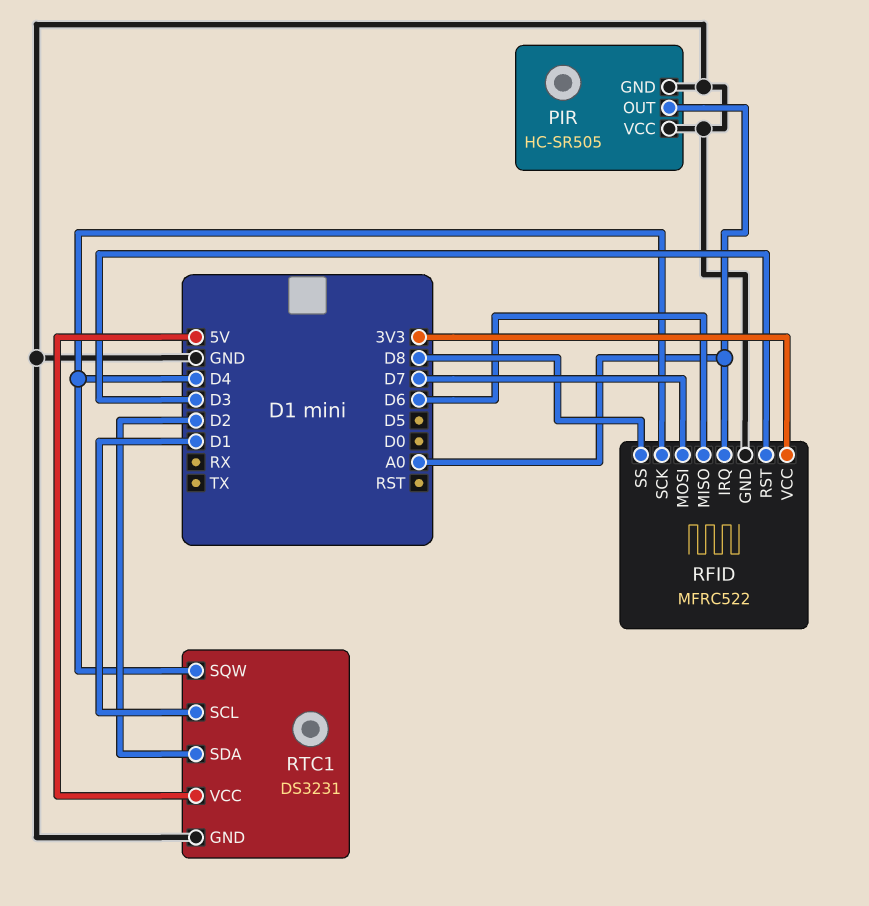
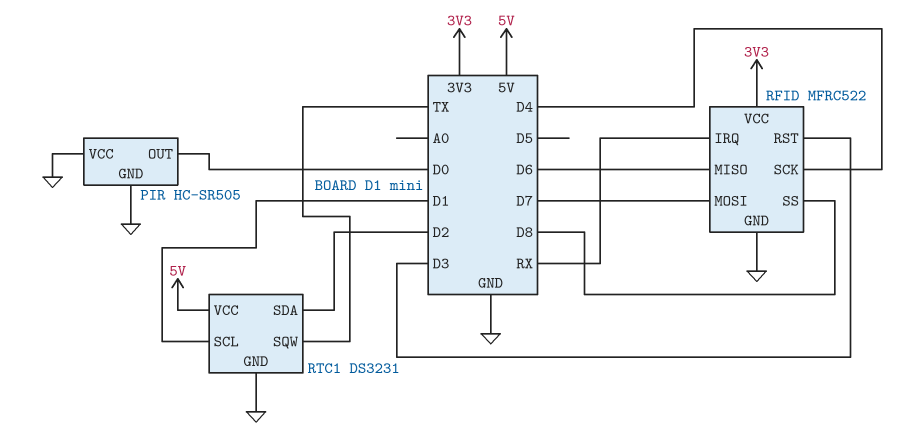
PIR pin OUT: A0 -> D0
RFID pin IRQ: A0 -> RX
RTC1 pin SQW: D4 -> TX

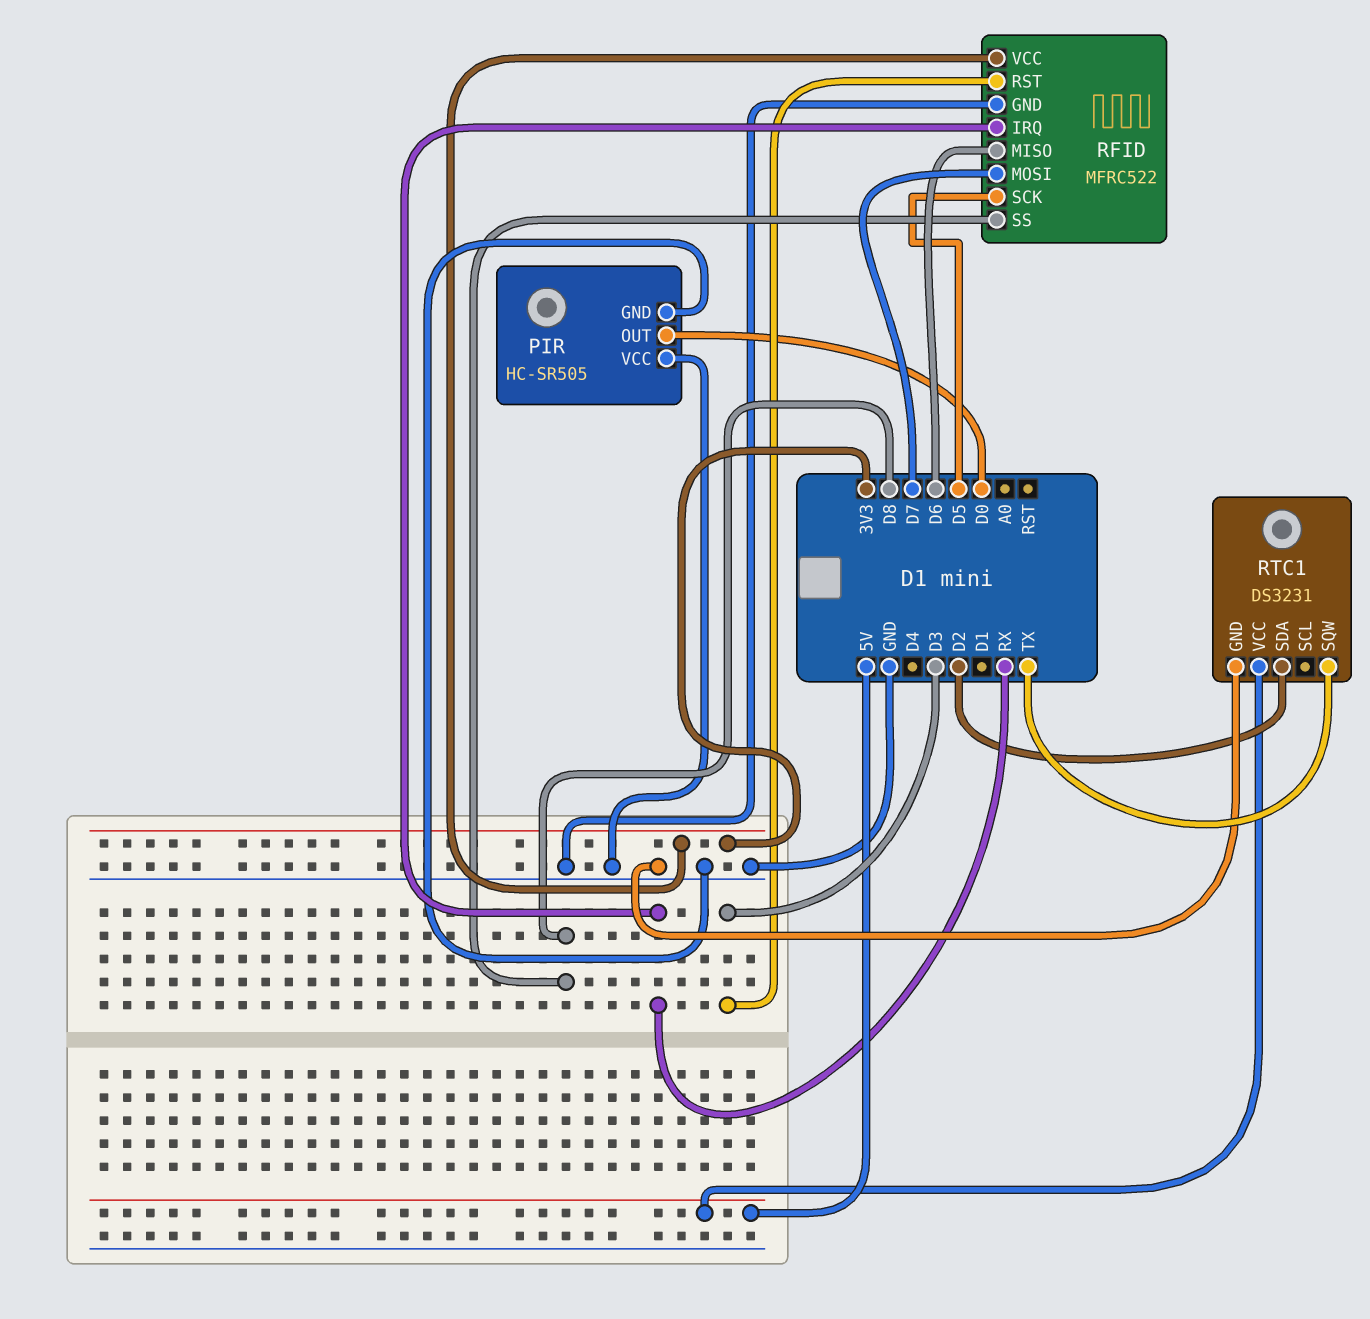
RFID pin SCK: D4 -> D5
RTC1 pin SCL: D1 -> none

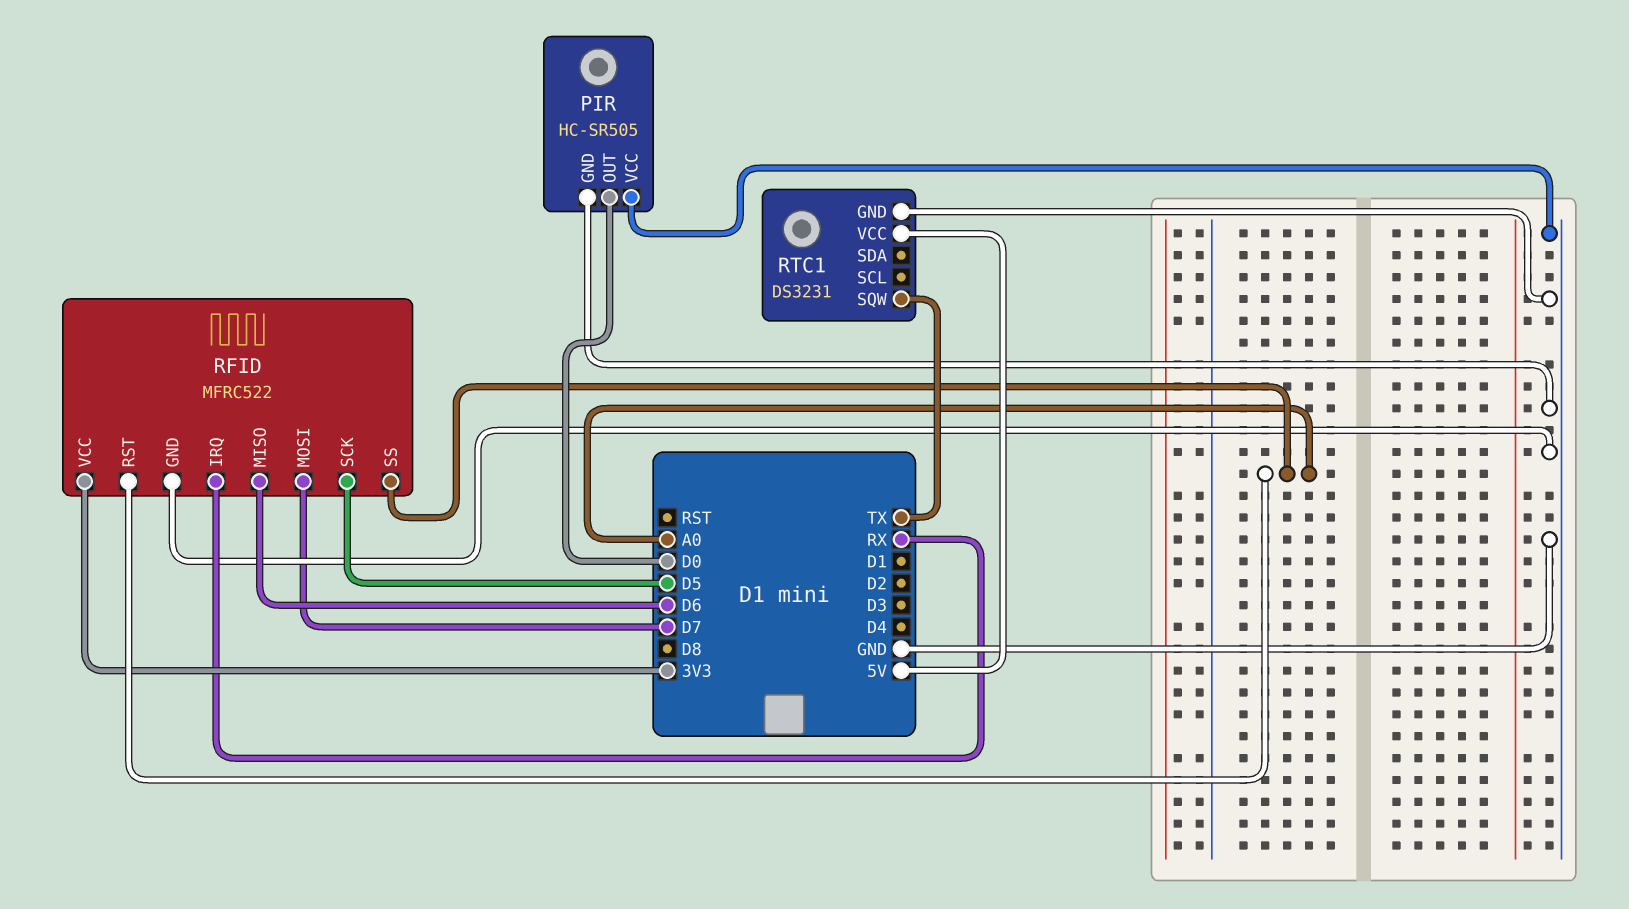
RFID pin RST: D3 -> A0
RFID pin SS: D8 -> A0
RTC1 pin SDA: D2 -> none

